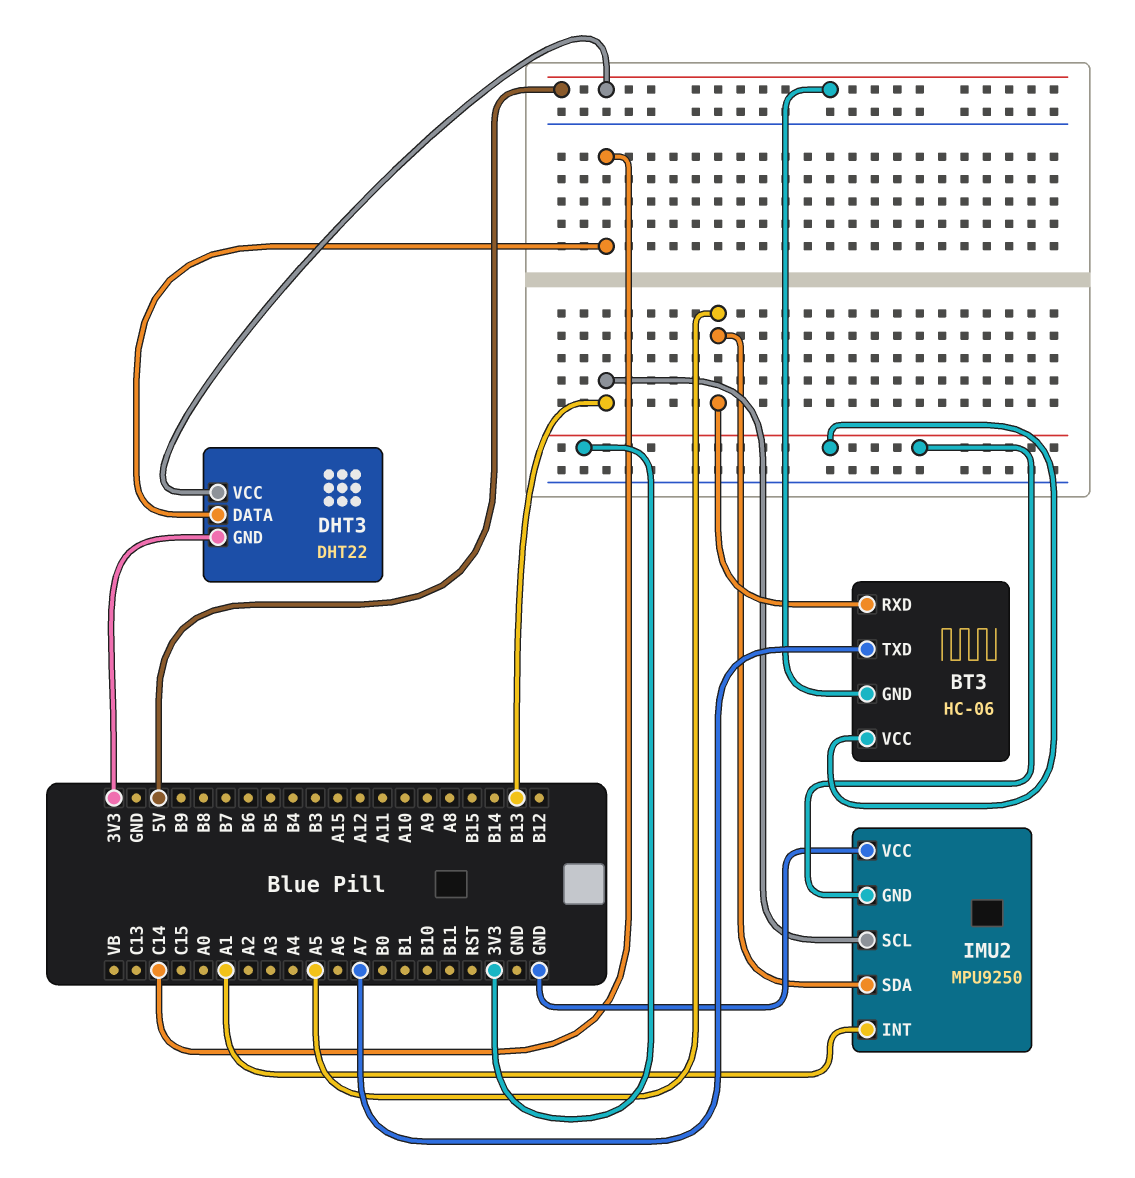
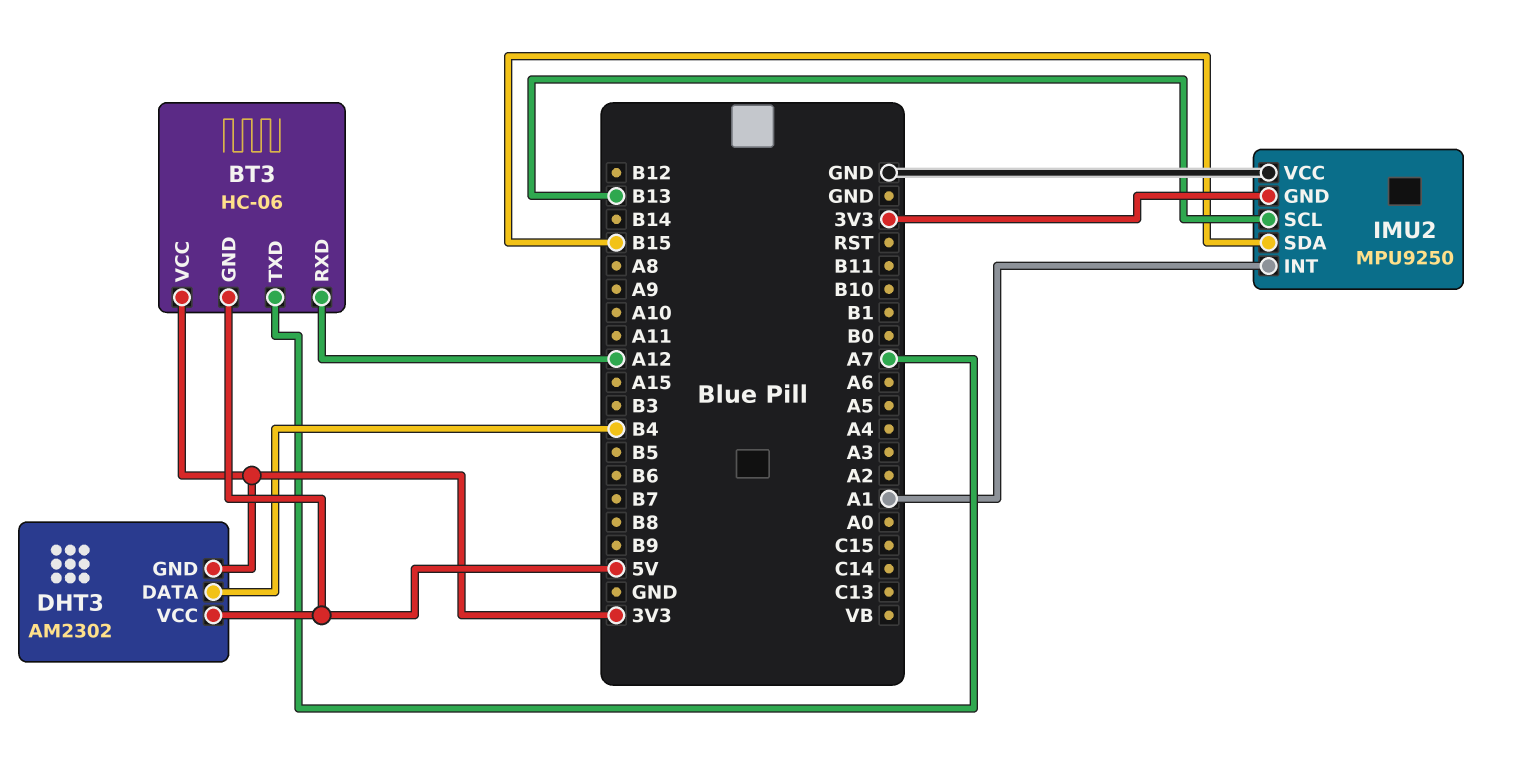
BT3 pin RXD: A5 -> A12
DHT3: DHT22 -> AM2302
DHT3 pin DATA: C14 -> B4
IMU2 pin SDA: A5 -> B15

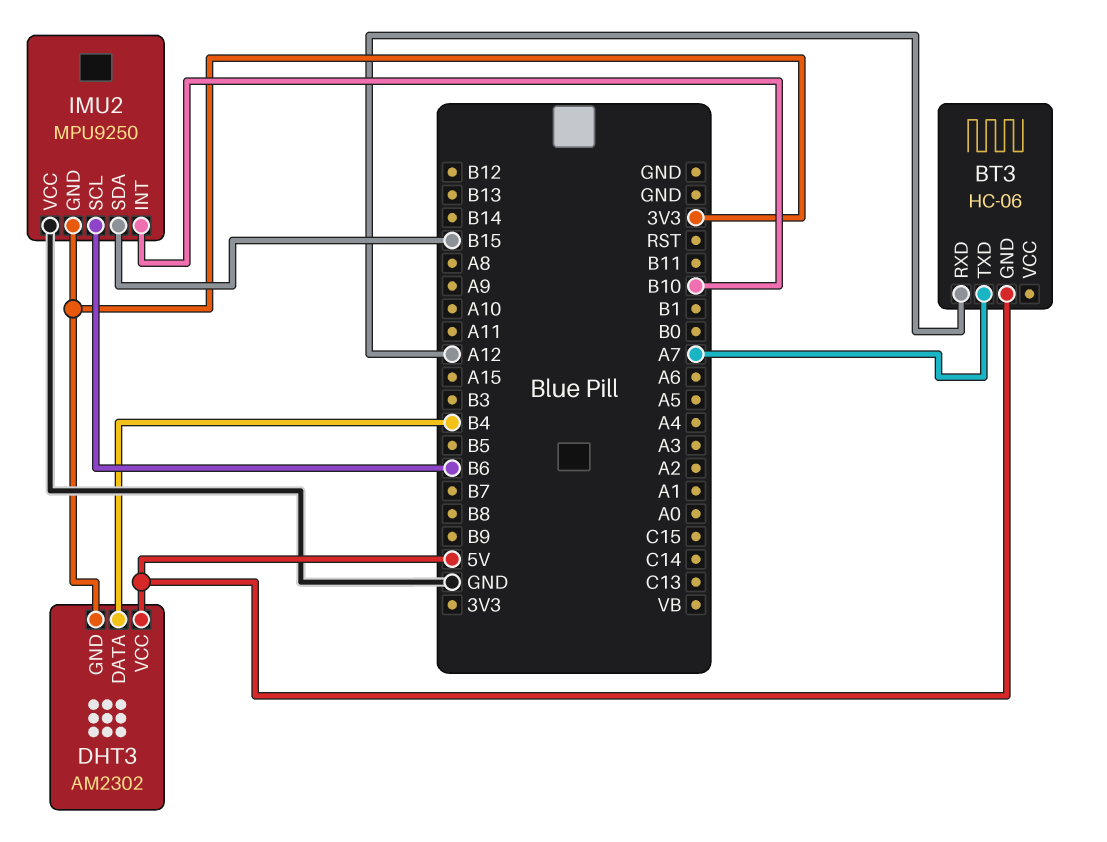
BT3 pin VCC: 3V3 -> none
IMU2 pin INT: A1 -> B10
IMU2 pin SCL: B13 -> B6

